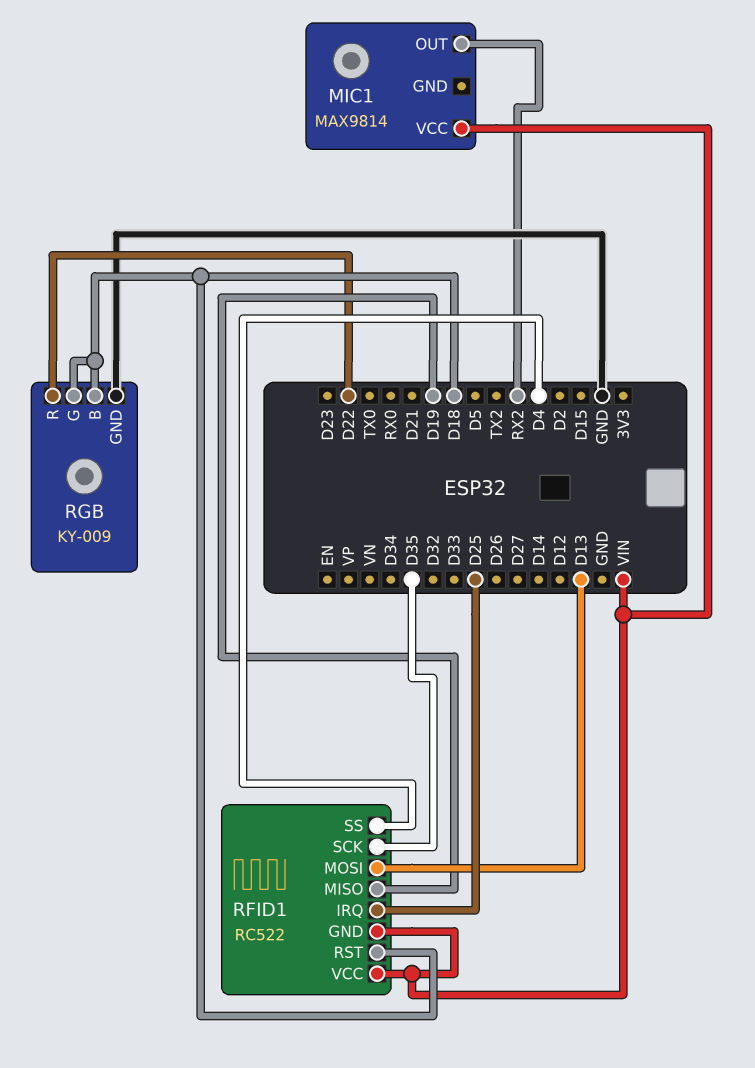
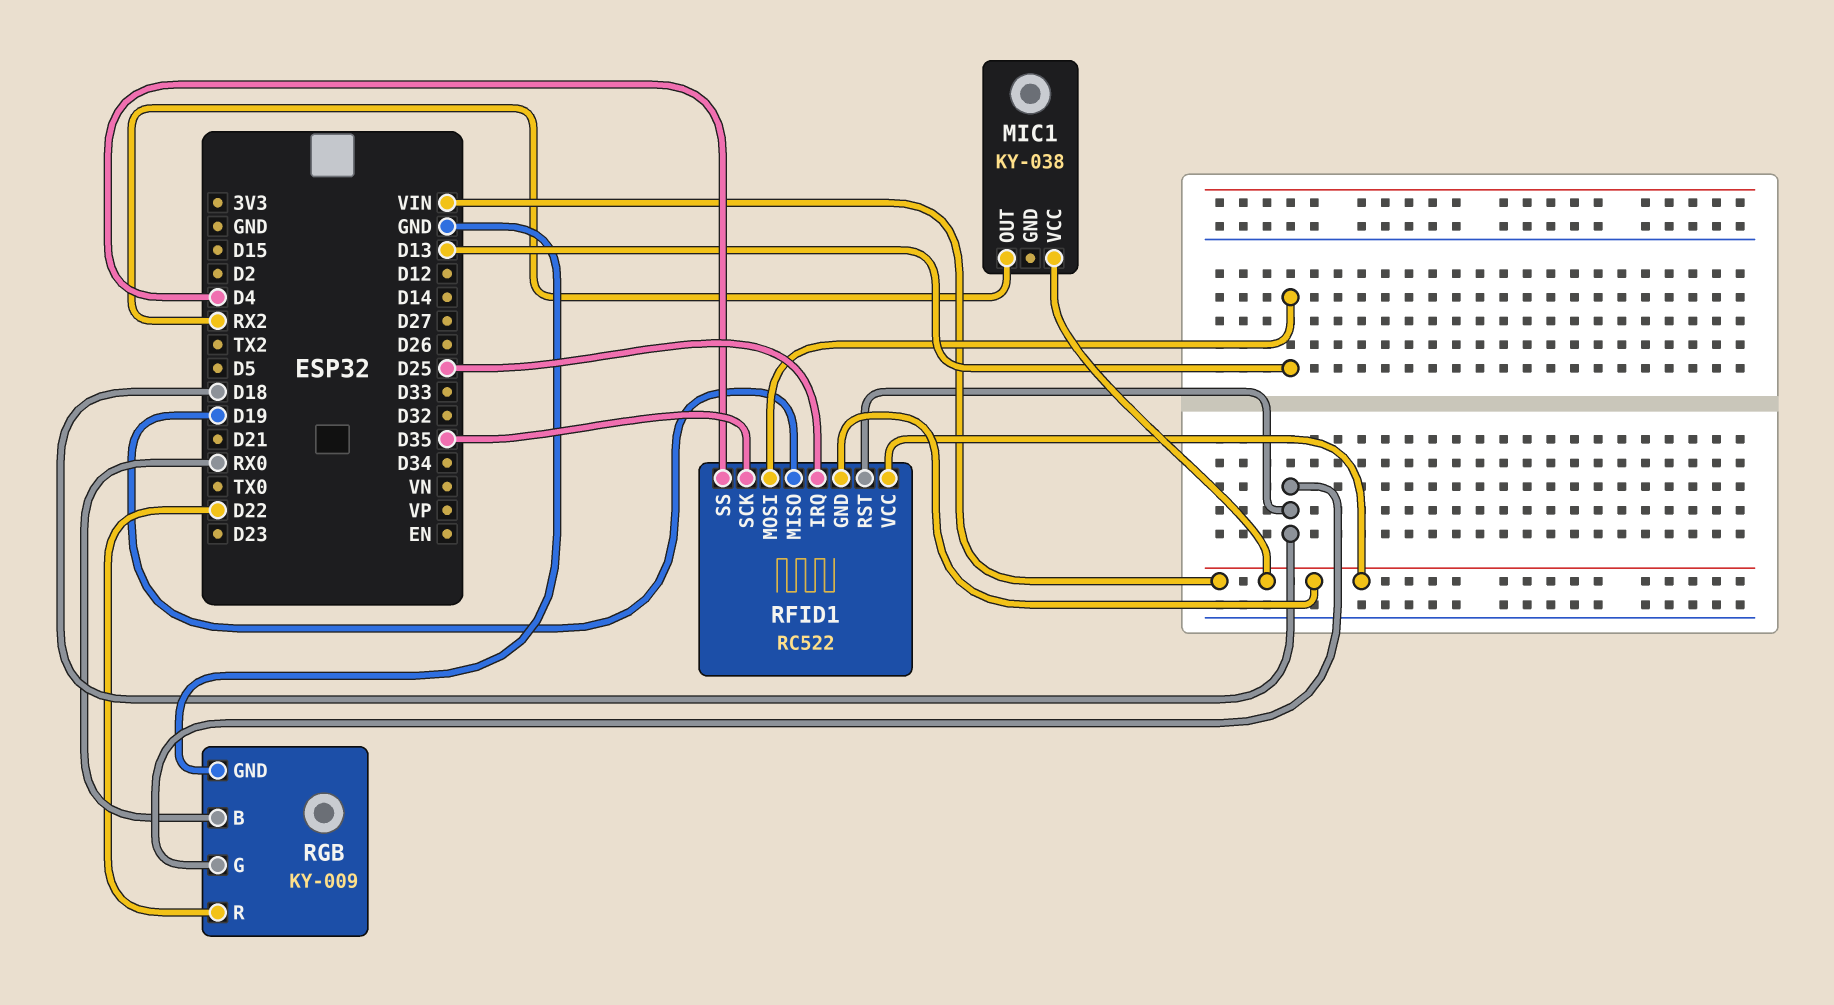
MIC1: MAX9814 -> KY-038
RGB pin B: D18 -> RX0

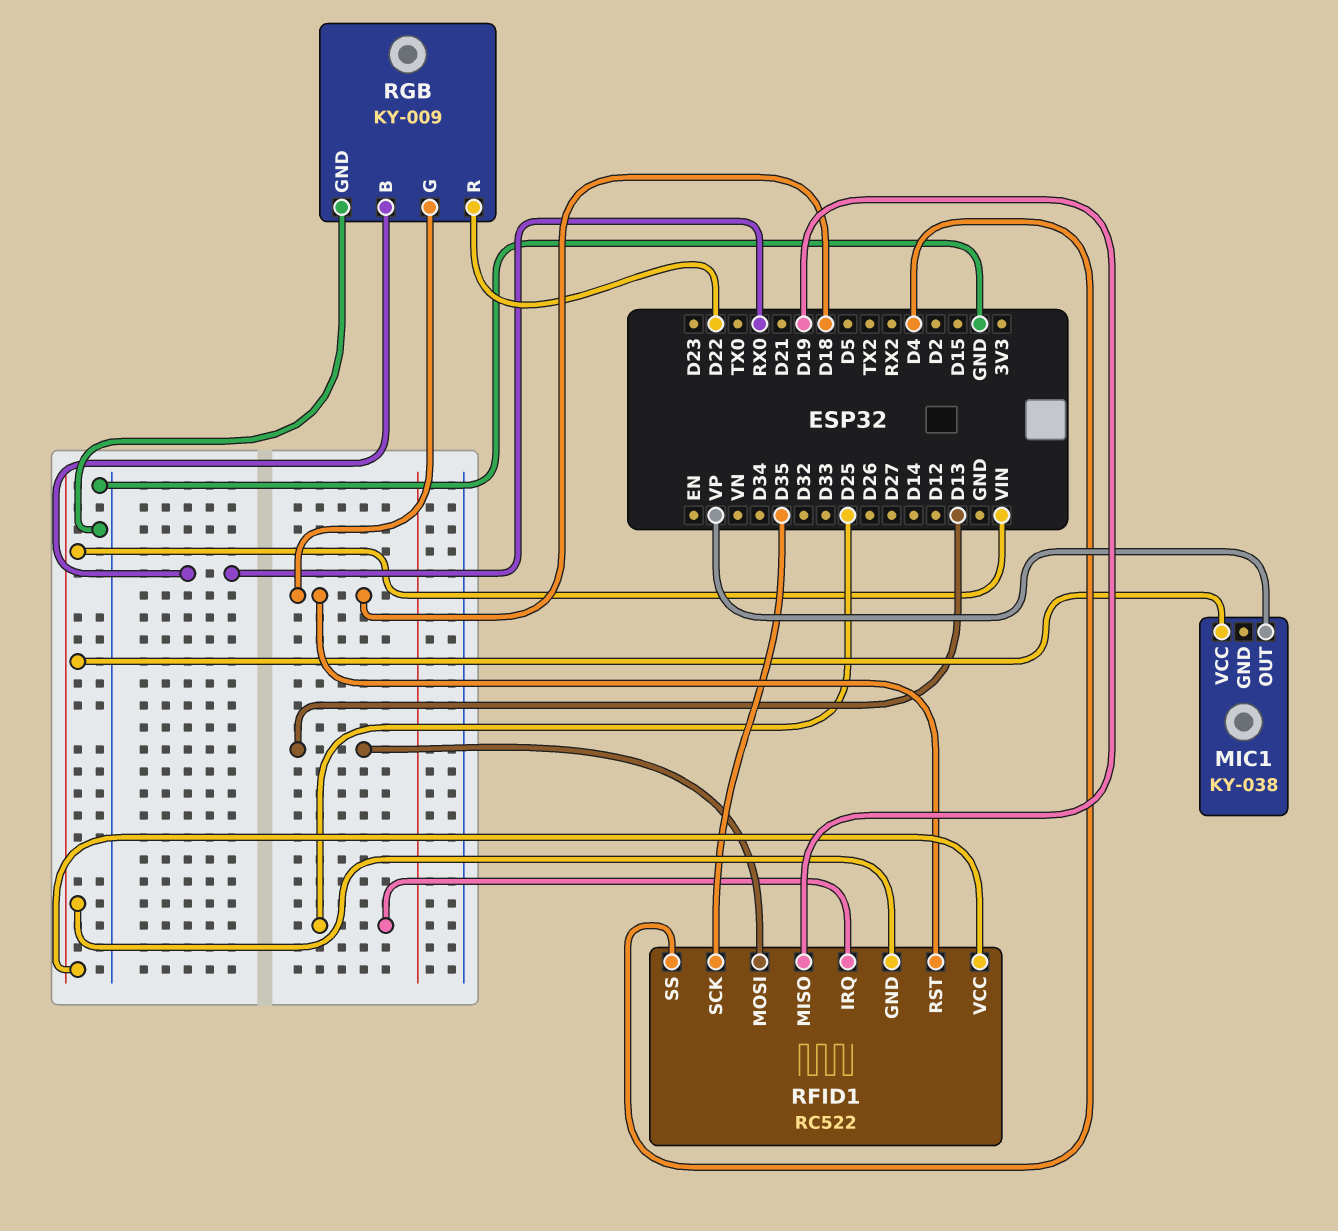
MIC1 pin OUT: RX2 -> VP

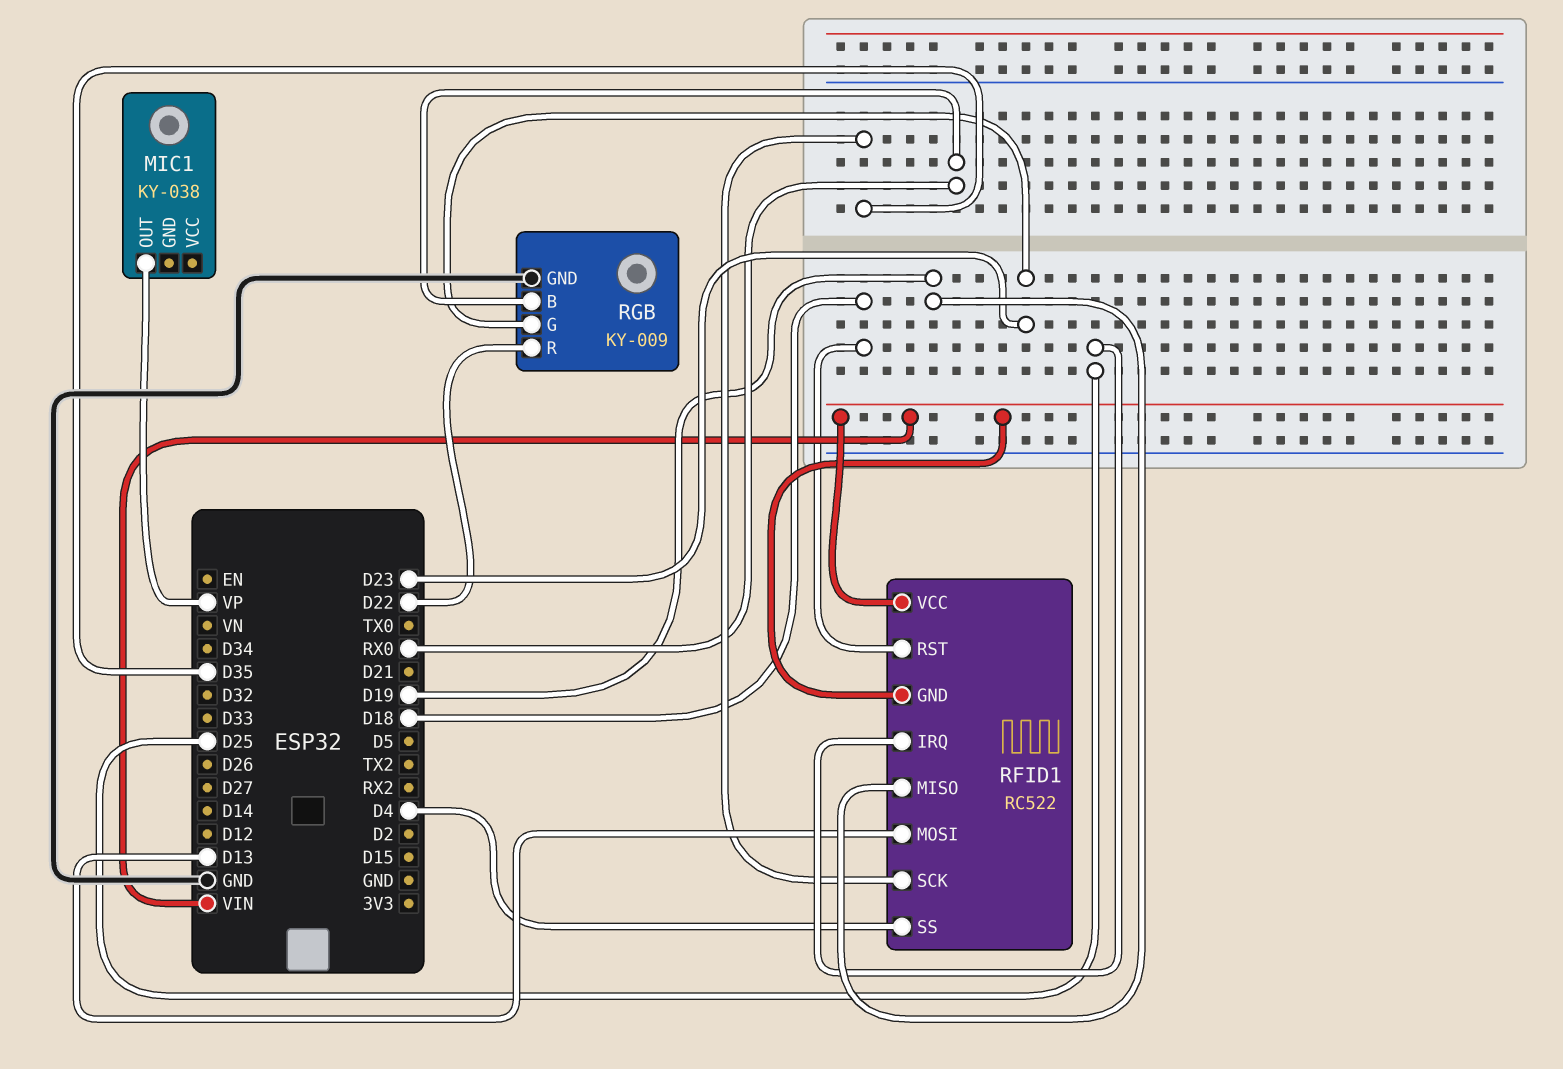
MIC1 pin VCC: VIN -> none
RGB pin G: D18 -> D23

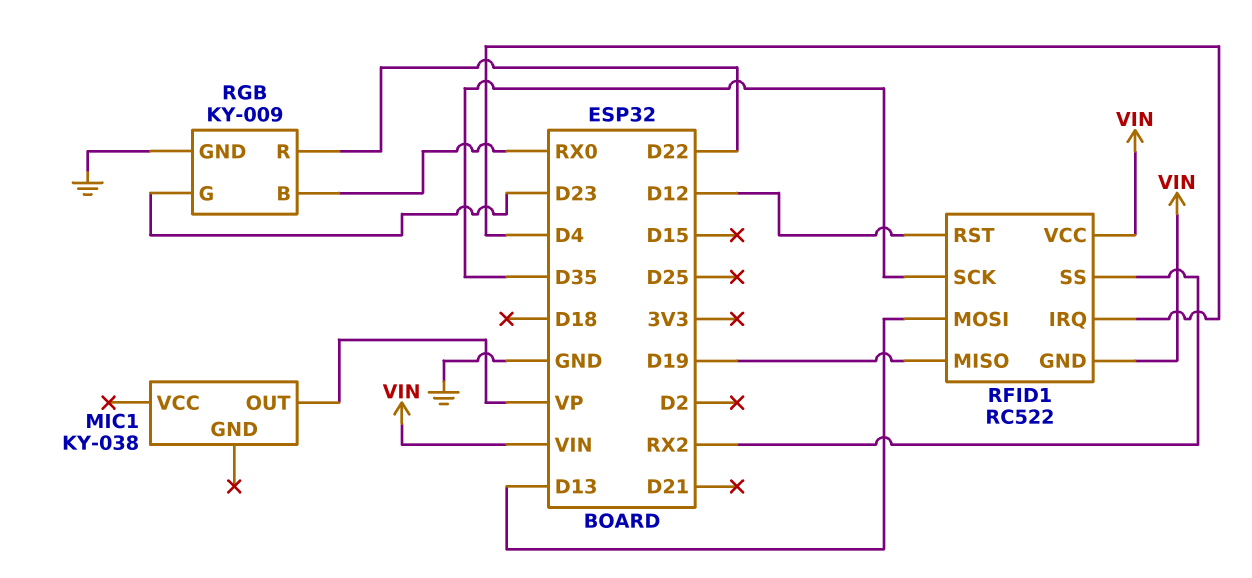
RFID1 pin IRQ: D25 -> D4
RFID1 pin RST: D18 -> D12
RFID1 pin SS: D4 -> RX2

